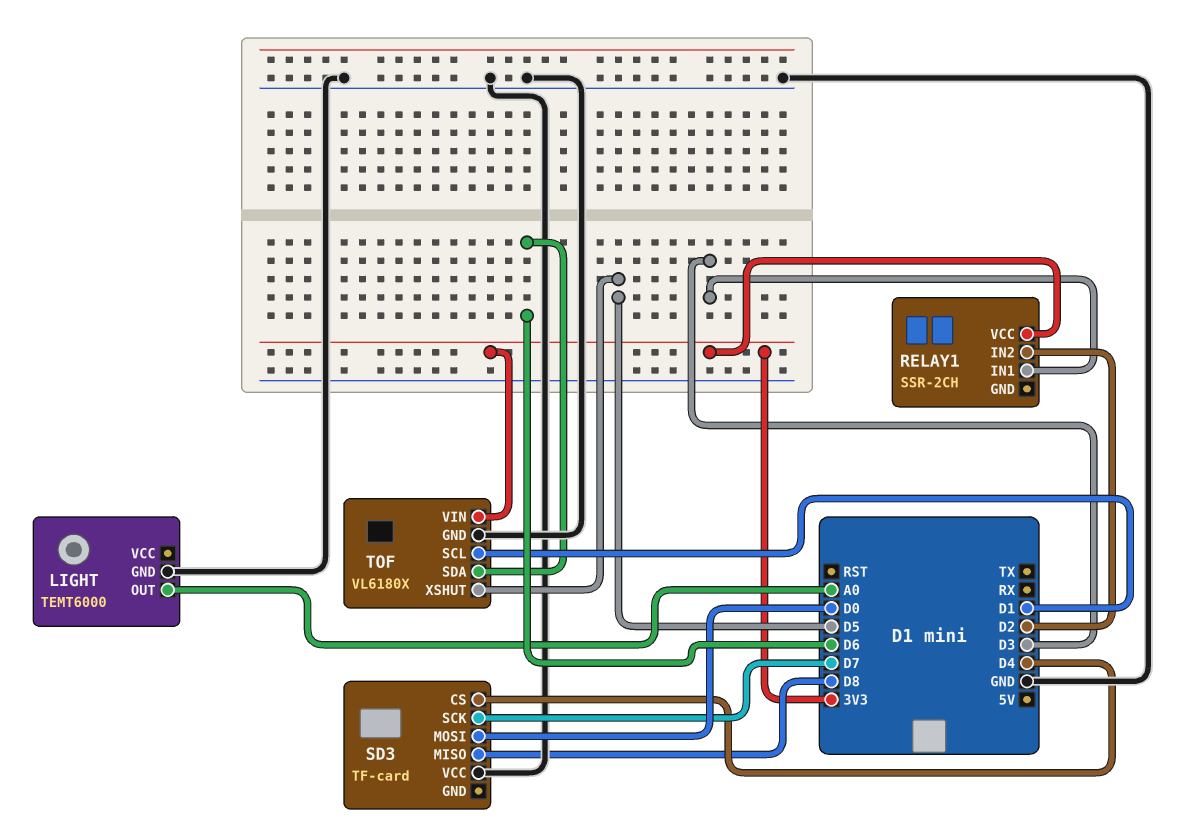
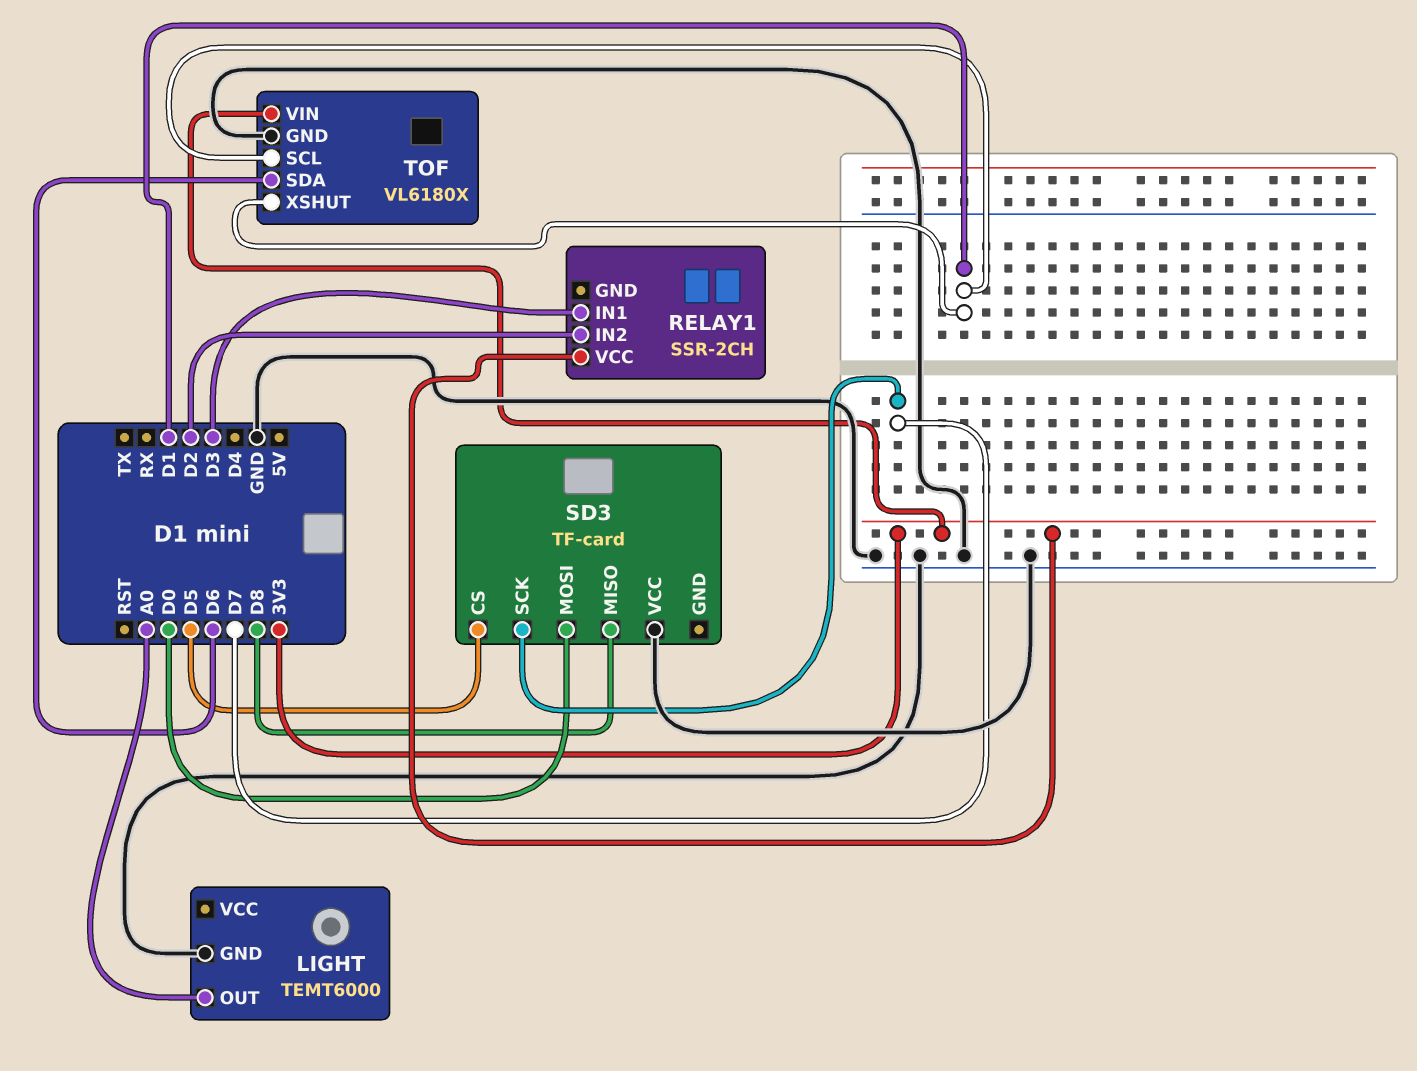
SD3 pin CS: D4 -> D5
TOF pin XSHUT: D5 -> D1

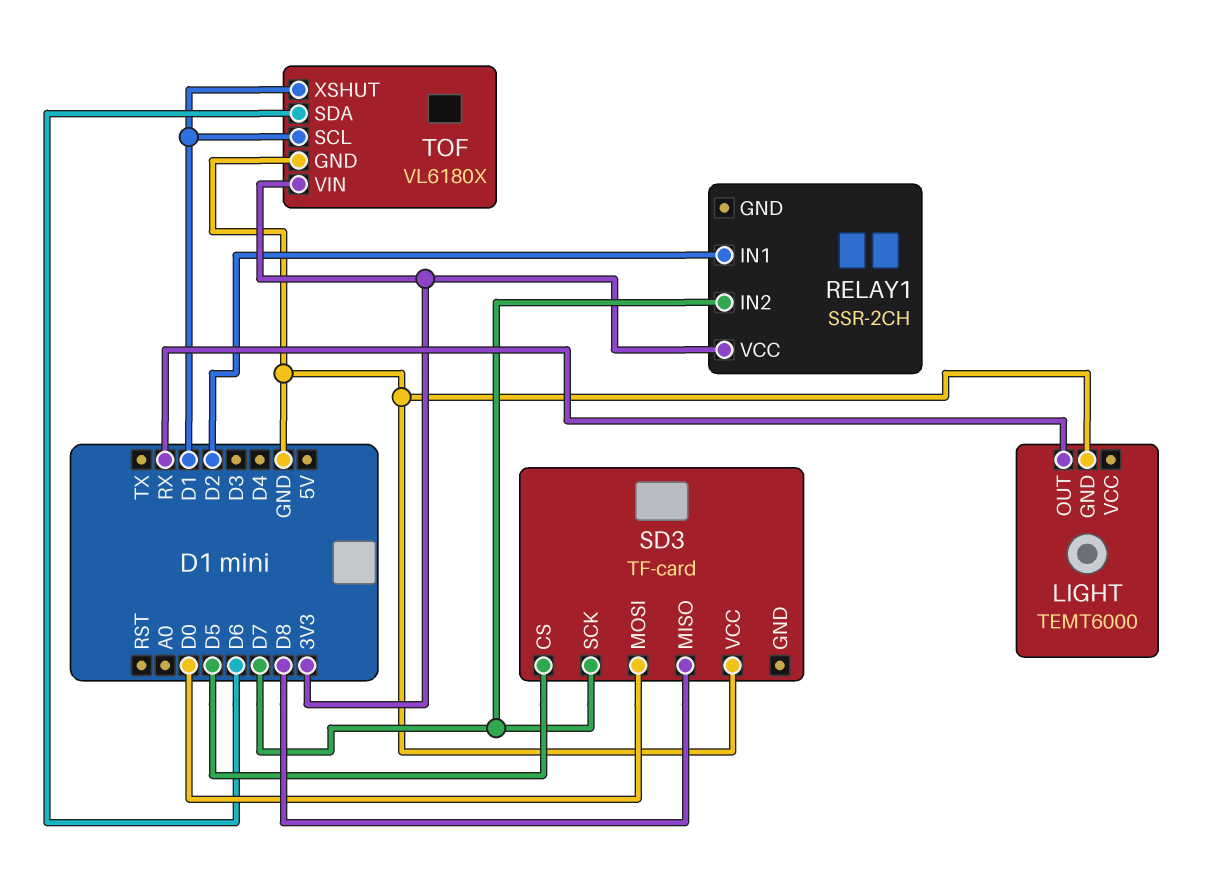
LIGHT pin OUT: A0 -> RX
RELAY1 pin IN1: D3 -> D2
RELAY1 pin IN2: D2 -> D7

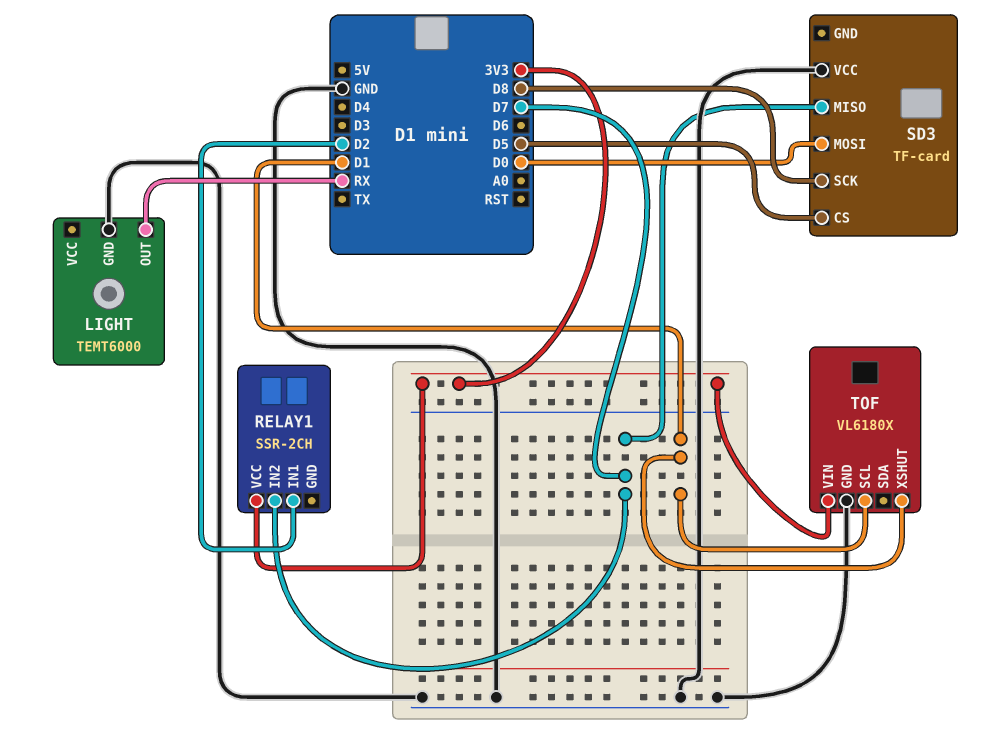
SD3 pin MISO: D8 -> D7
SD3 pin SCK: D7 -> D8
TOF pin SDA: D6 -> none

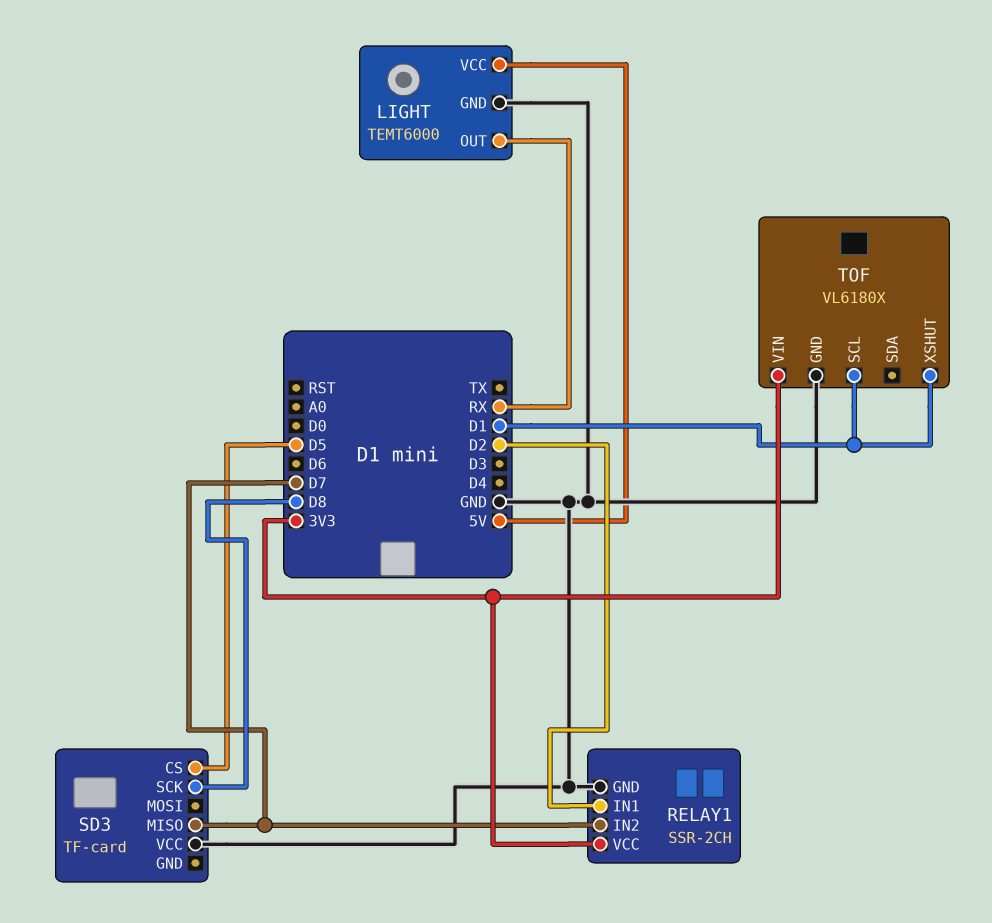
LIGHT pin VCC: none -> 5V
RELAY1 pin GND: none -> GND
SD3 pin MOSI: D0 -> none

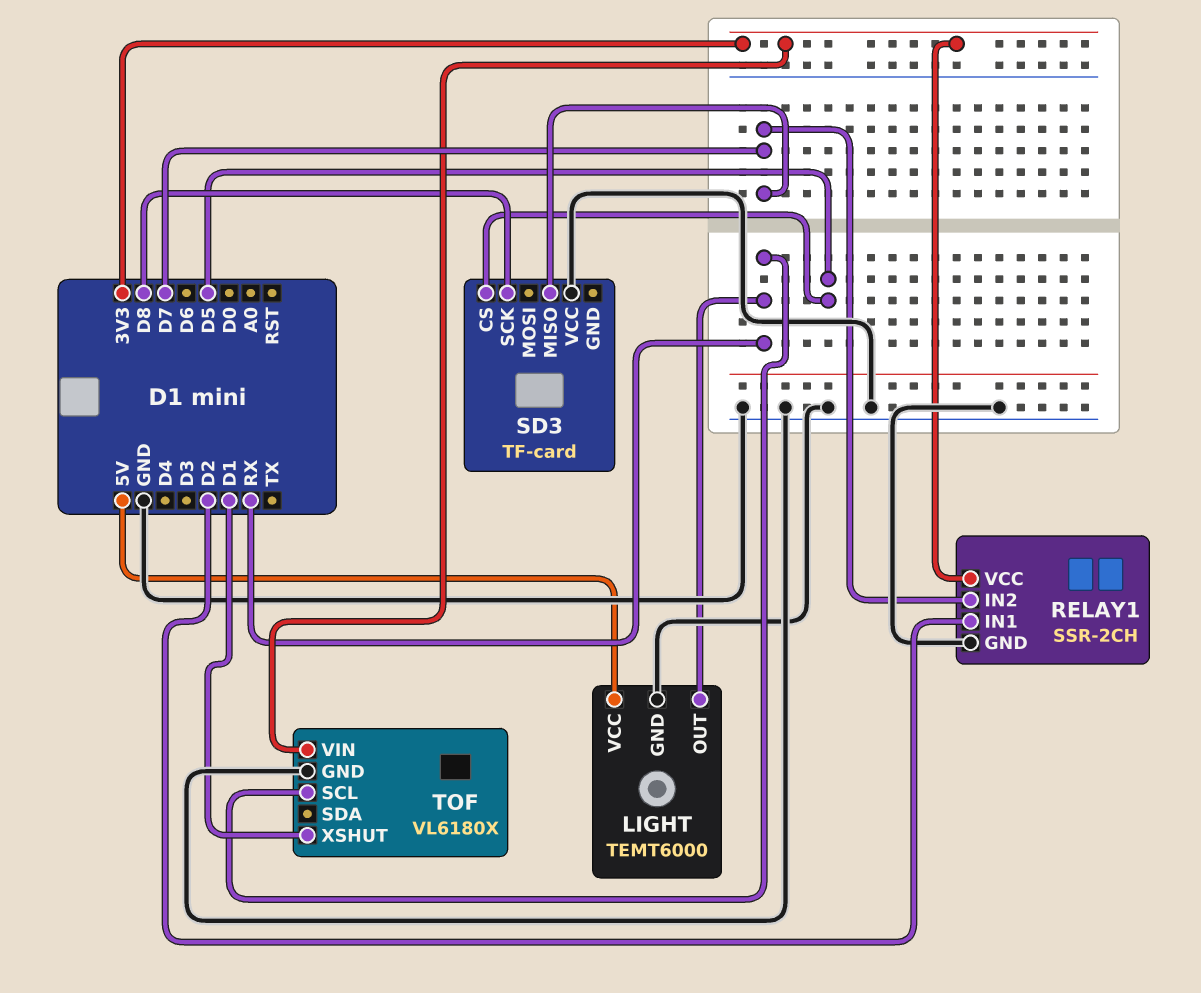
TOF pin SCL: D1 -> RX

